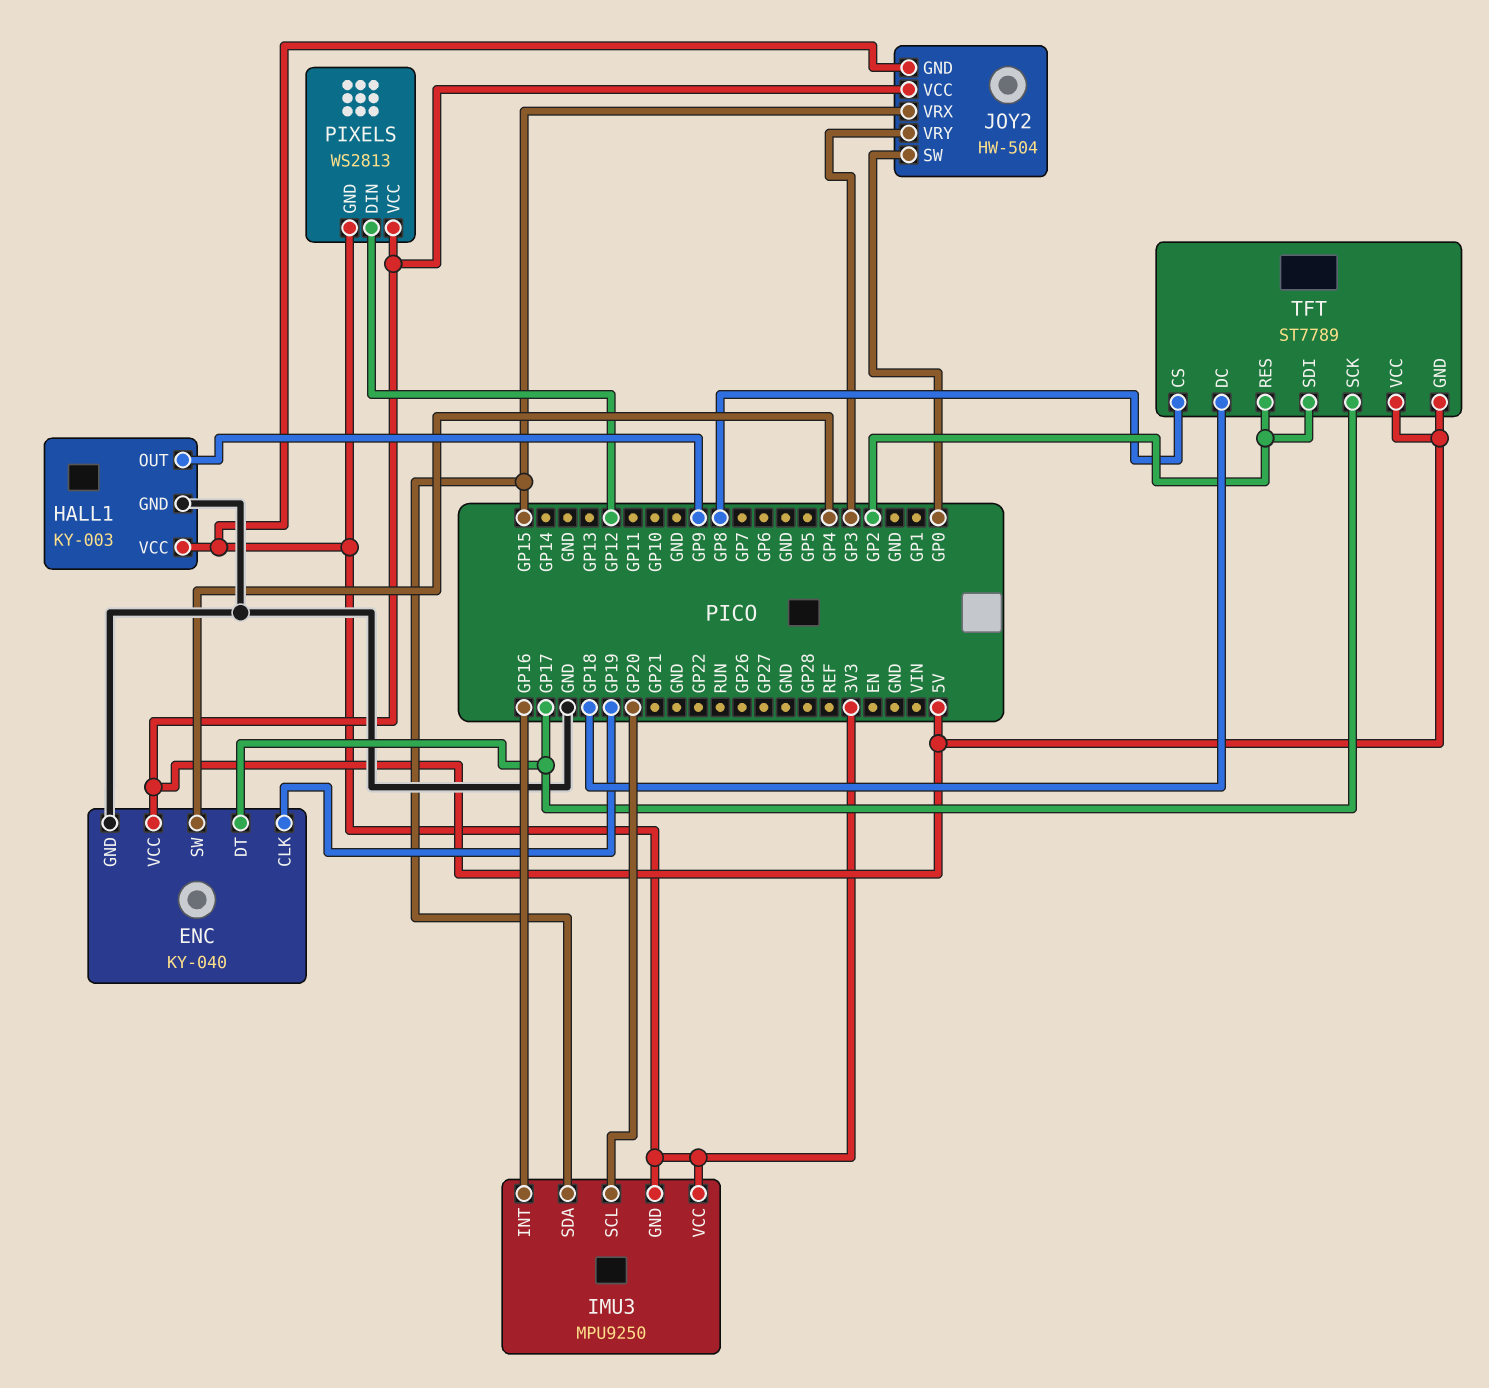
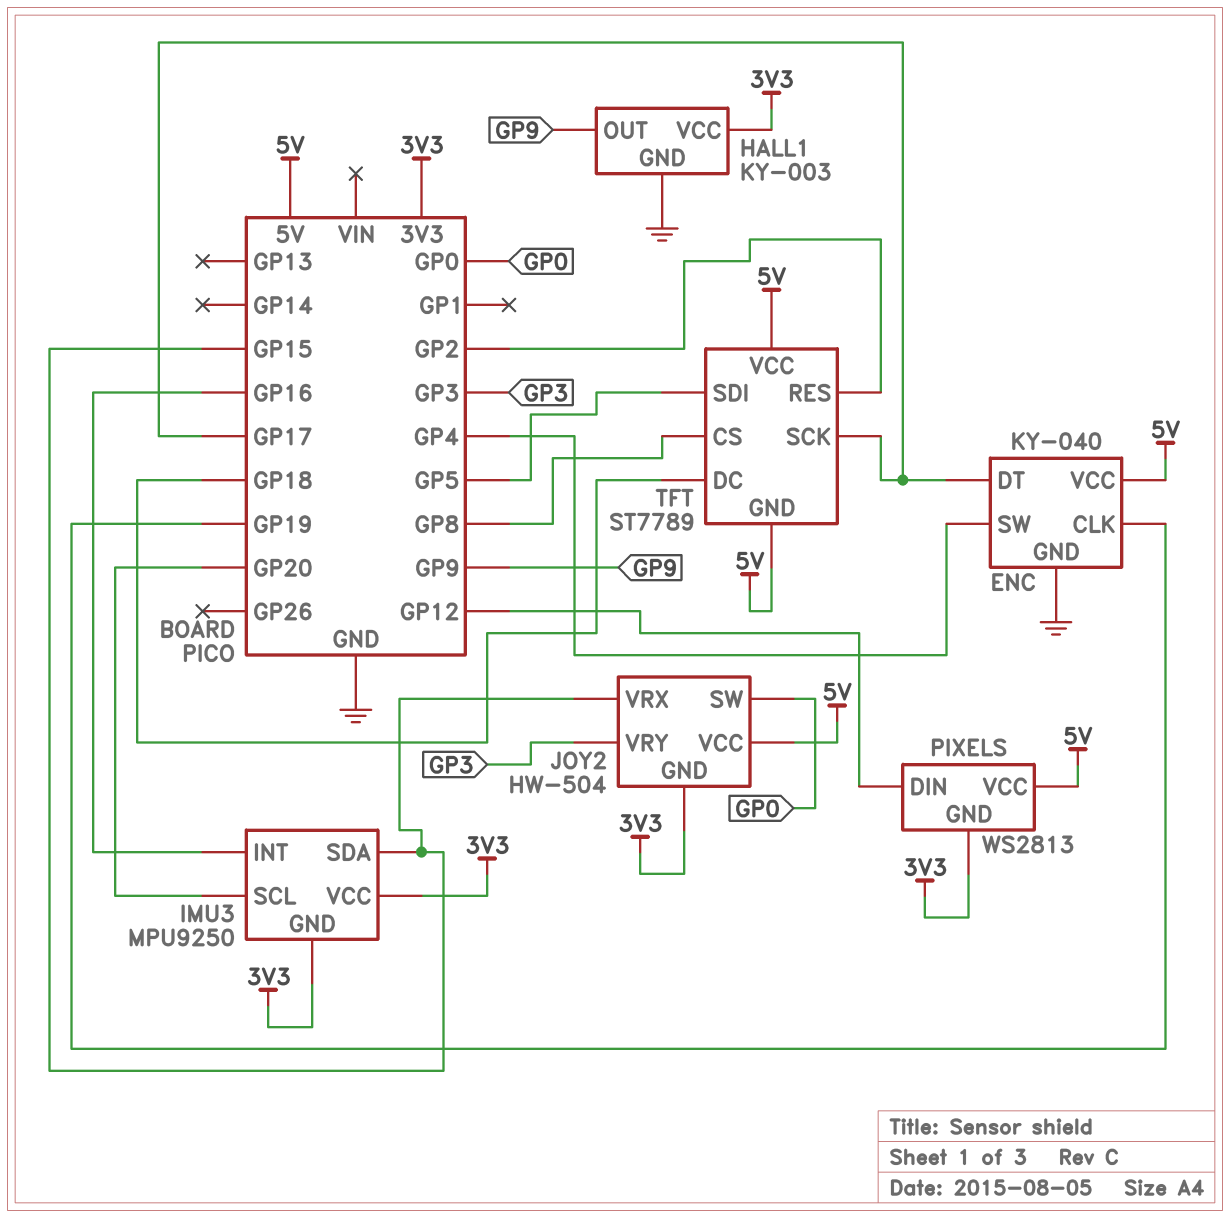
TFT pin SDI: GP2 -> GP5

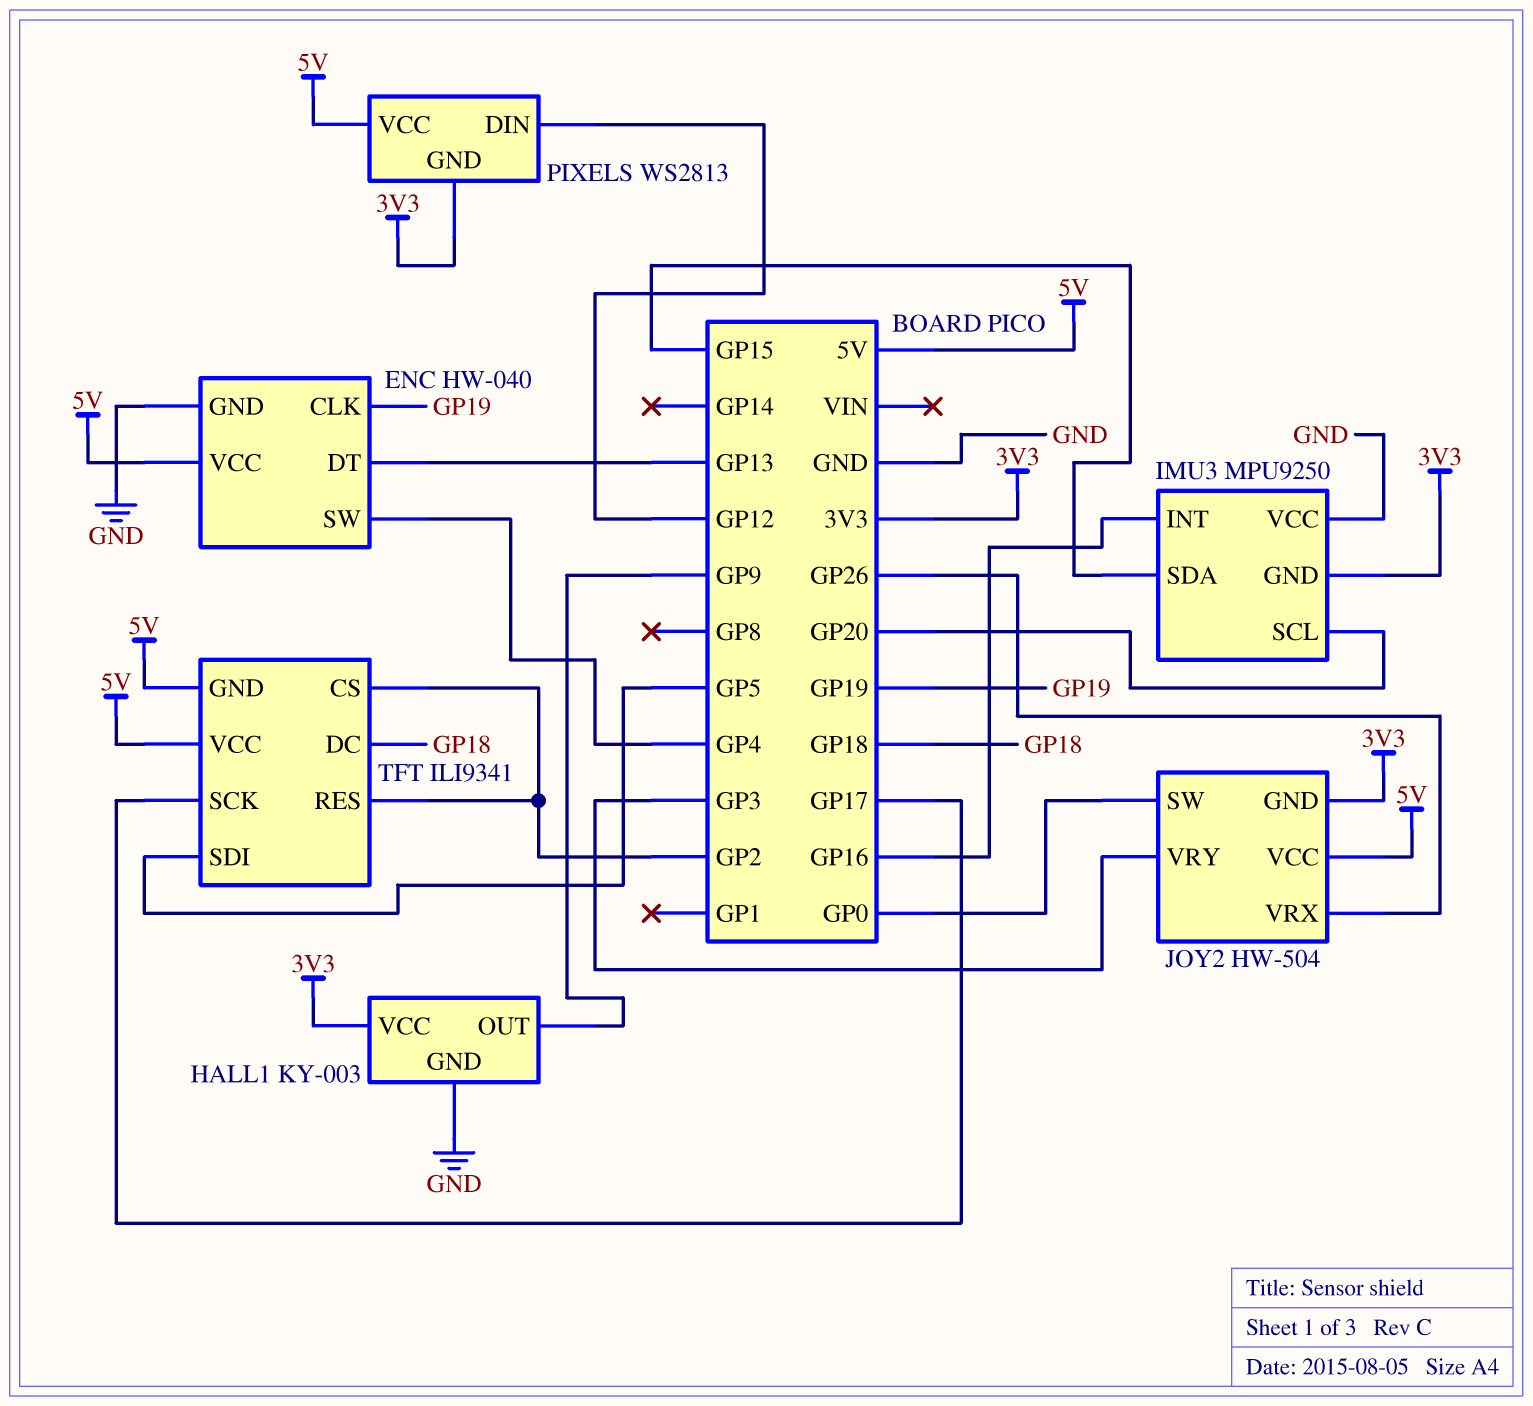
ENC: KY-040 -> HW-040
ENC pin DT: GP17 -> GP13
IMU3 pin VCC: 3V3 -> GND
JOY2 pin VRX: GP15 -> GP26
TFT: ST7789 -> ILI9341
TFT pin CS: GP8 -> GP2

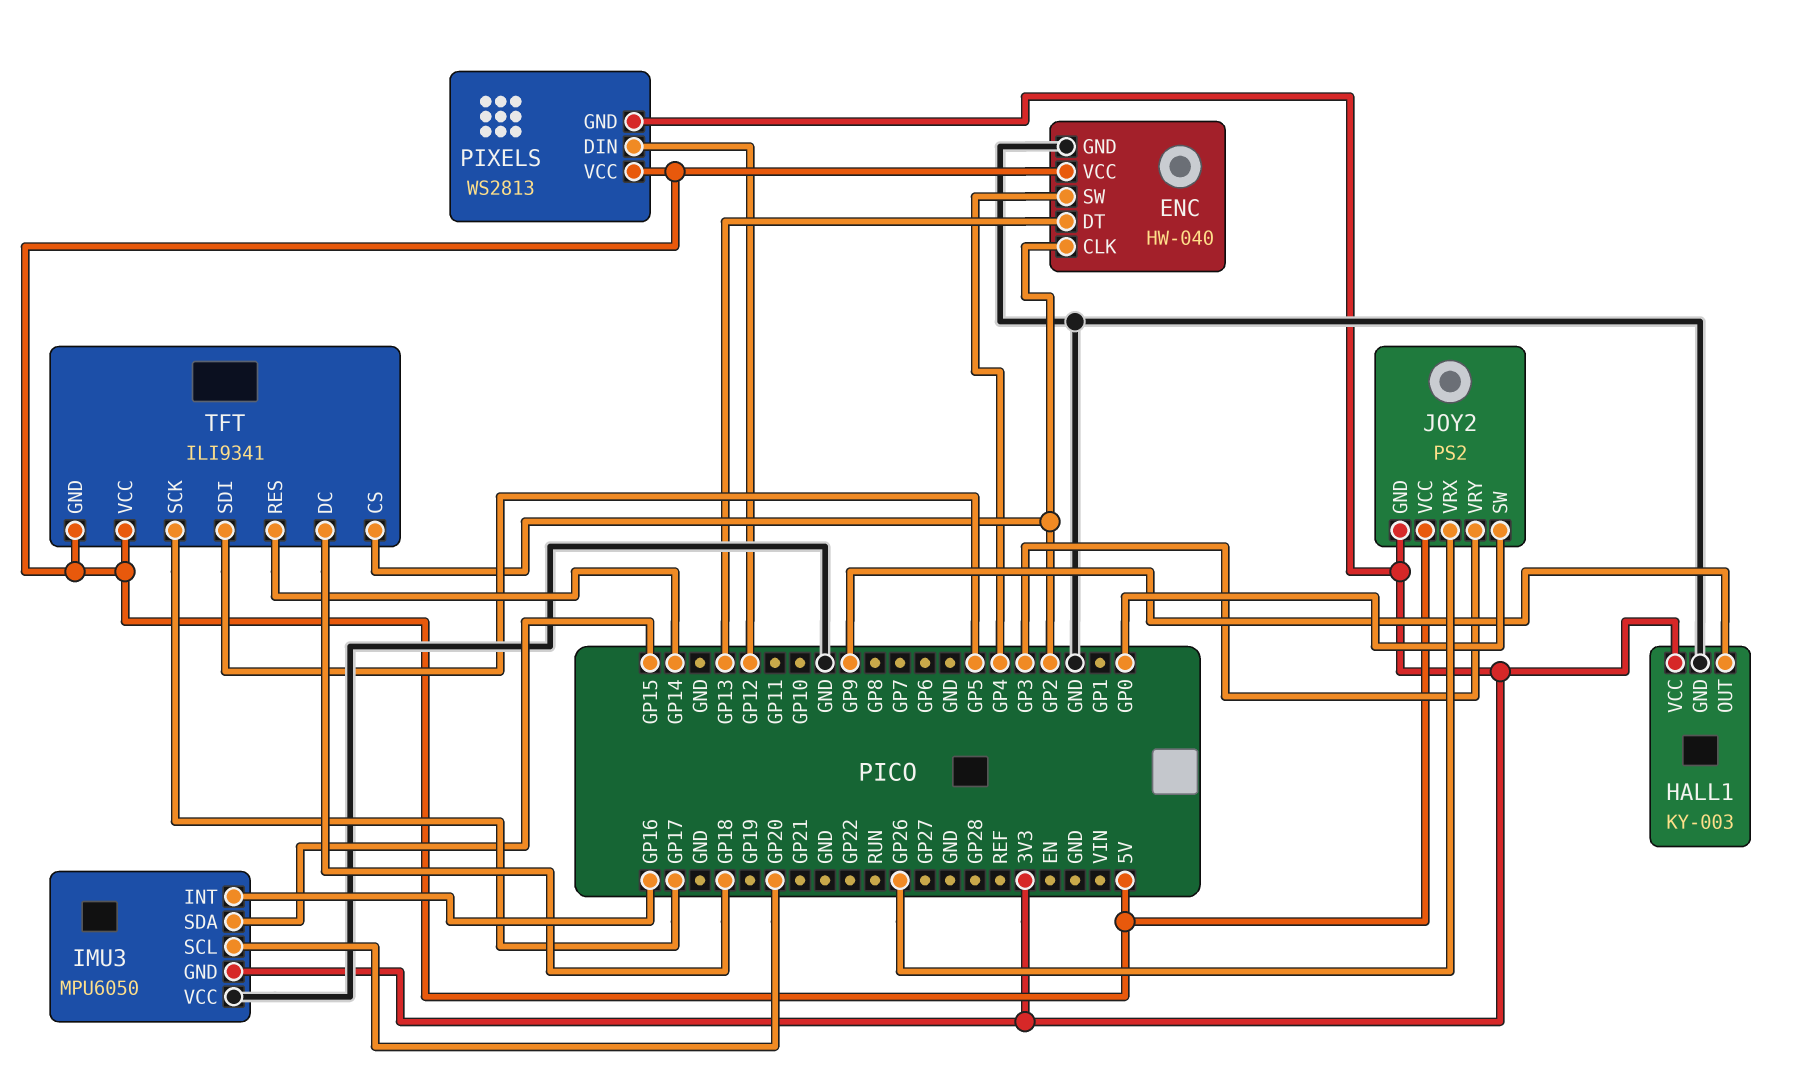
ENC pin CLK: GP19 -> GP2
IMU3: MPU9250 -> MPU6050
JOY2: HW-504 -> PS2
TFT pin RES: GP2 -> GP14

